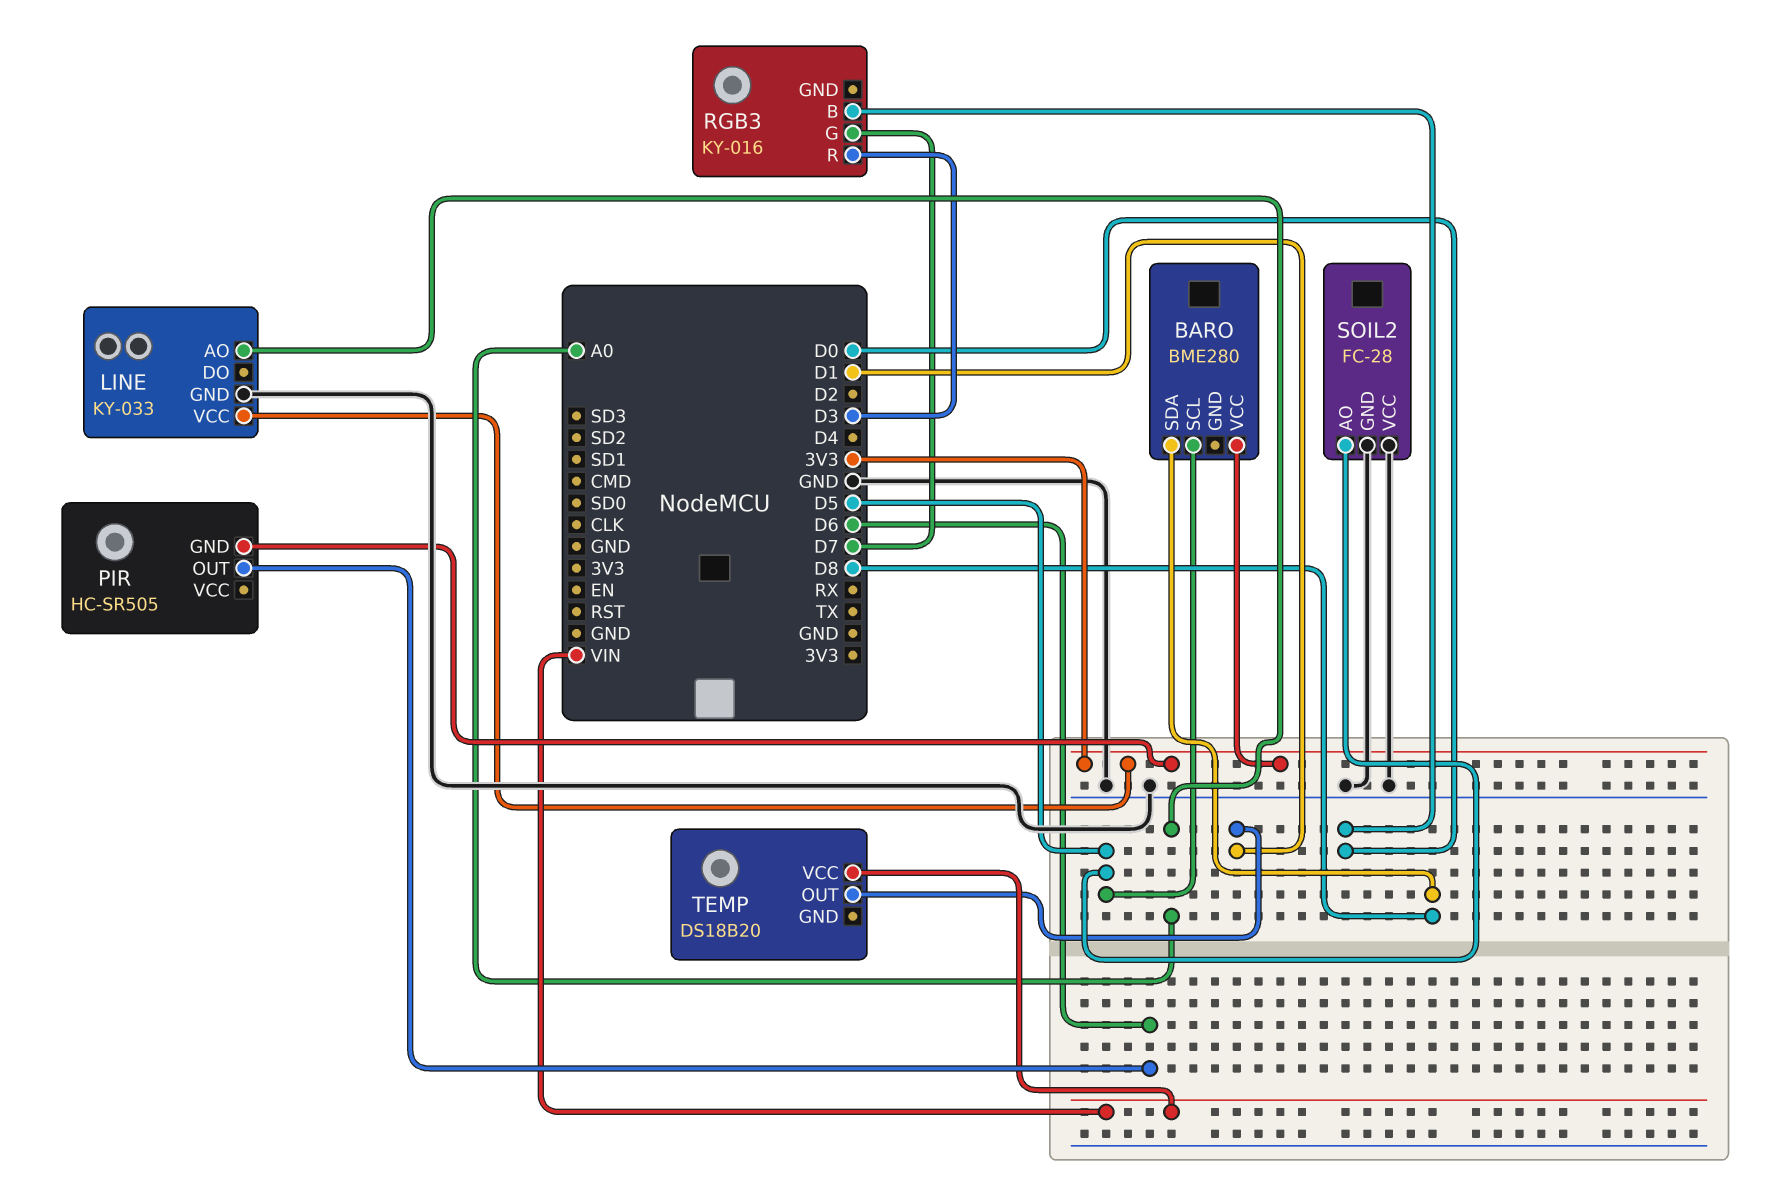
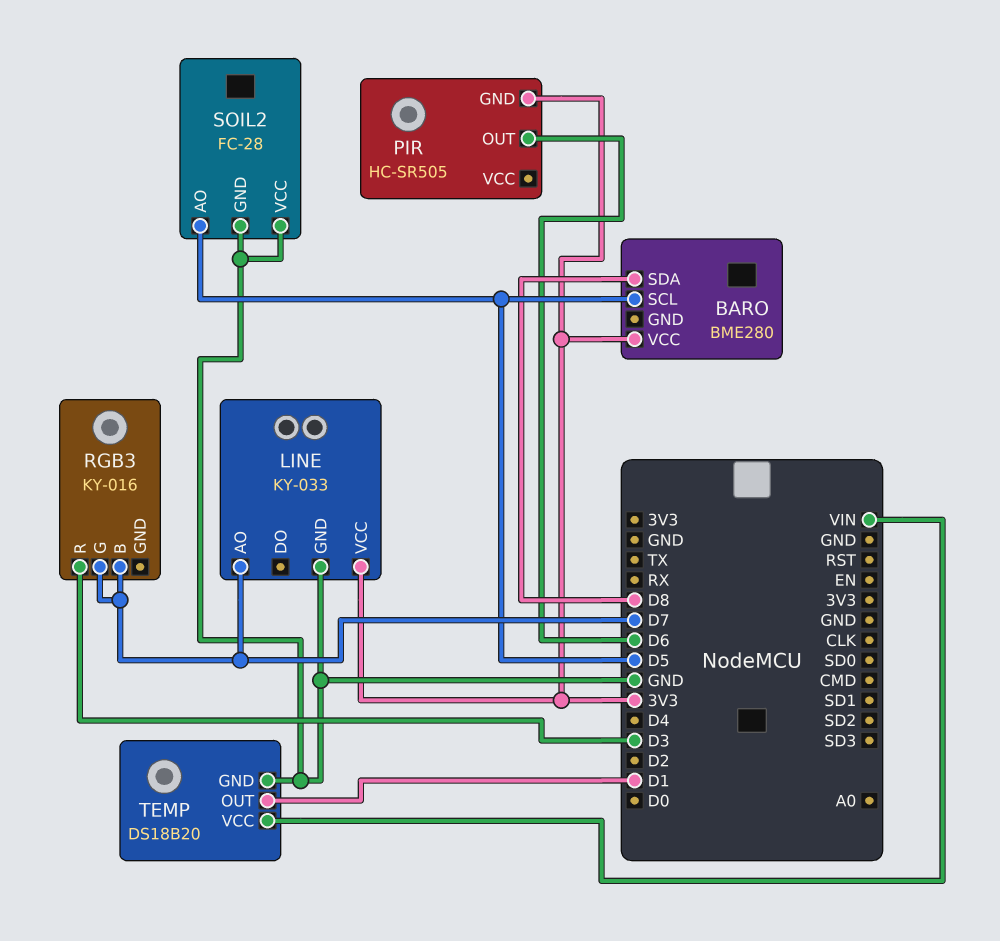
LINE pin AO: A0 -> D7
RGB3 pin B: D0 -> D7
TEMP pin GND: none -> GND

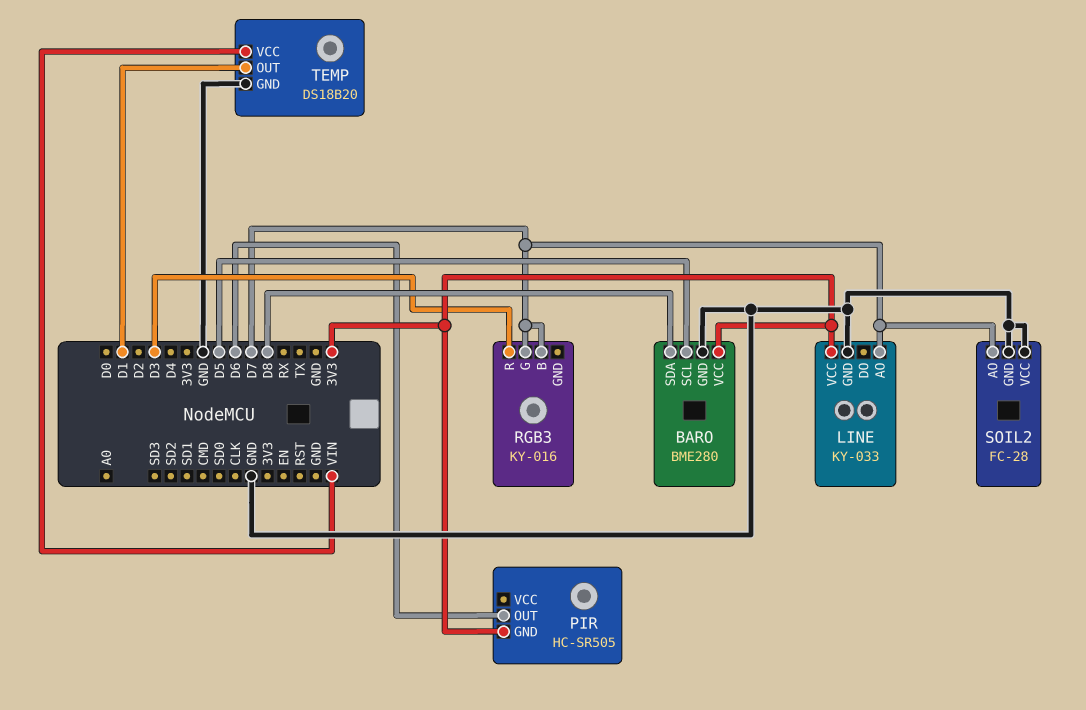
BARO pin GND: none -> GND
SOIL2 pin AO: D5 -> D7

